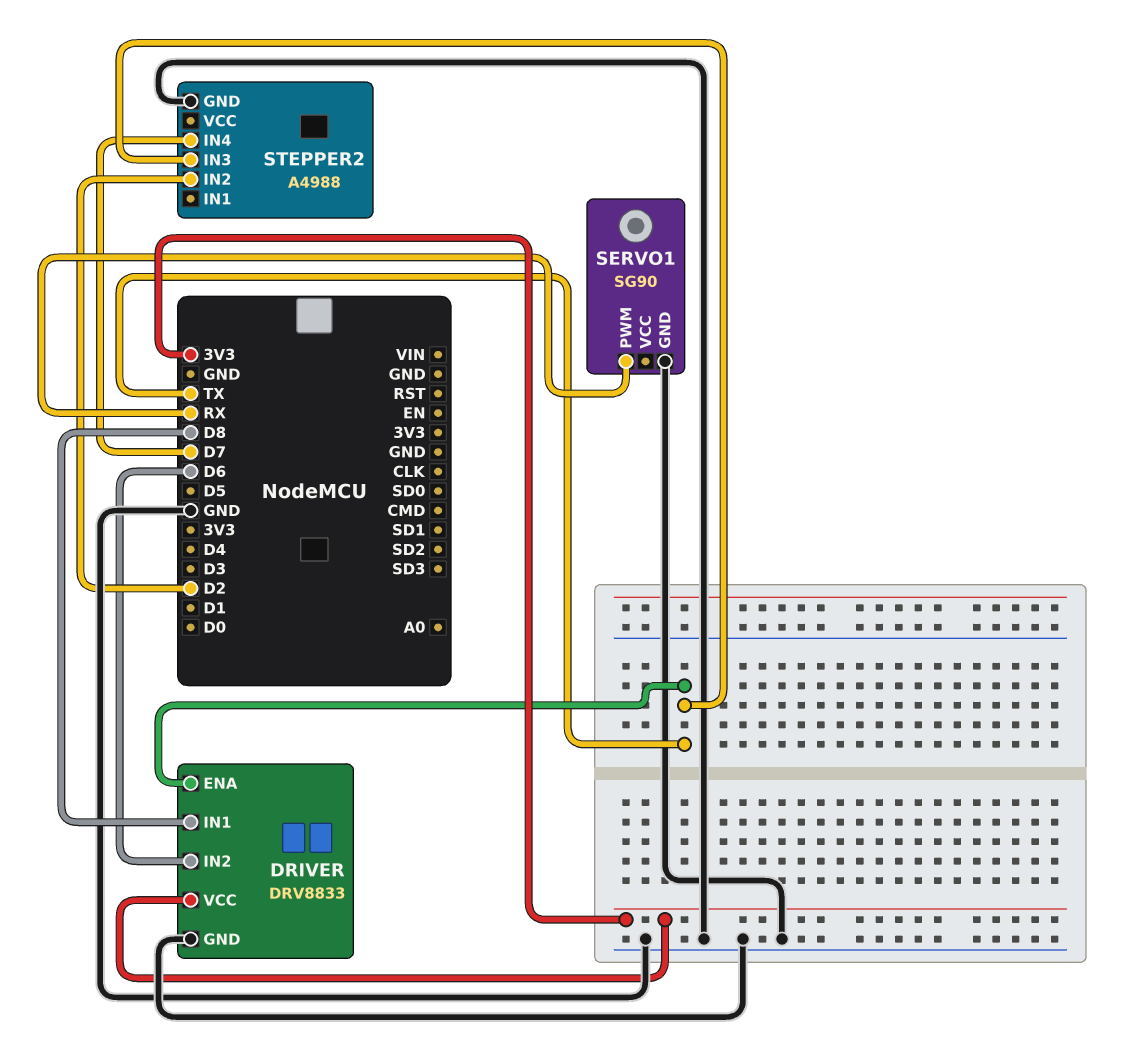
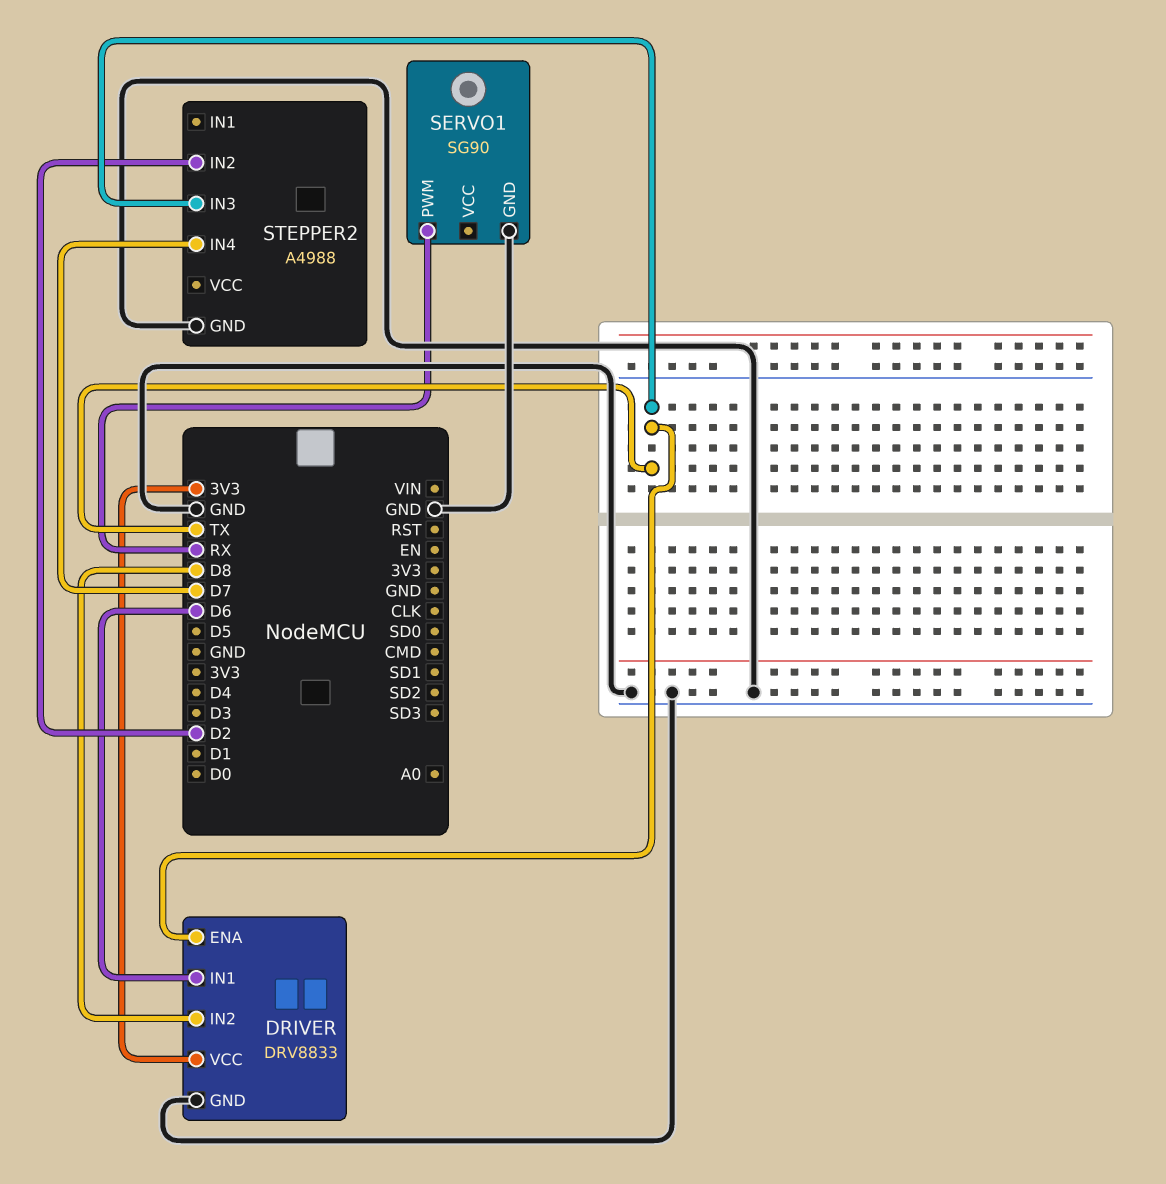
DRIVER pin IN1: D8 -> D6
DRIVER pin IN2: D6 -> D8

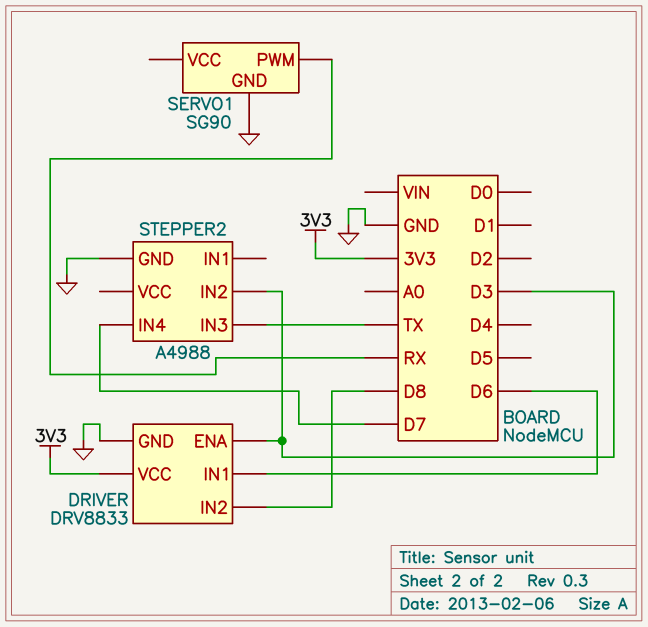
DRIVER pin ENA: TX -> D3
STEPPER2 pin IN2: D2 -> D3

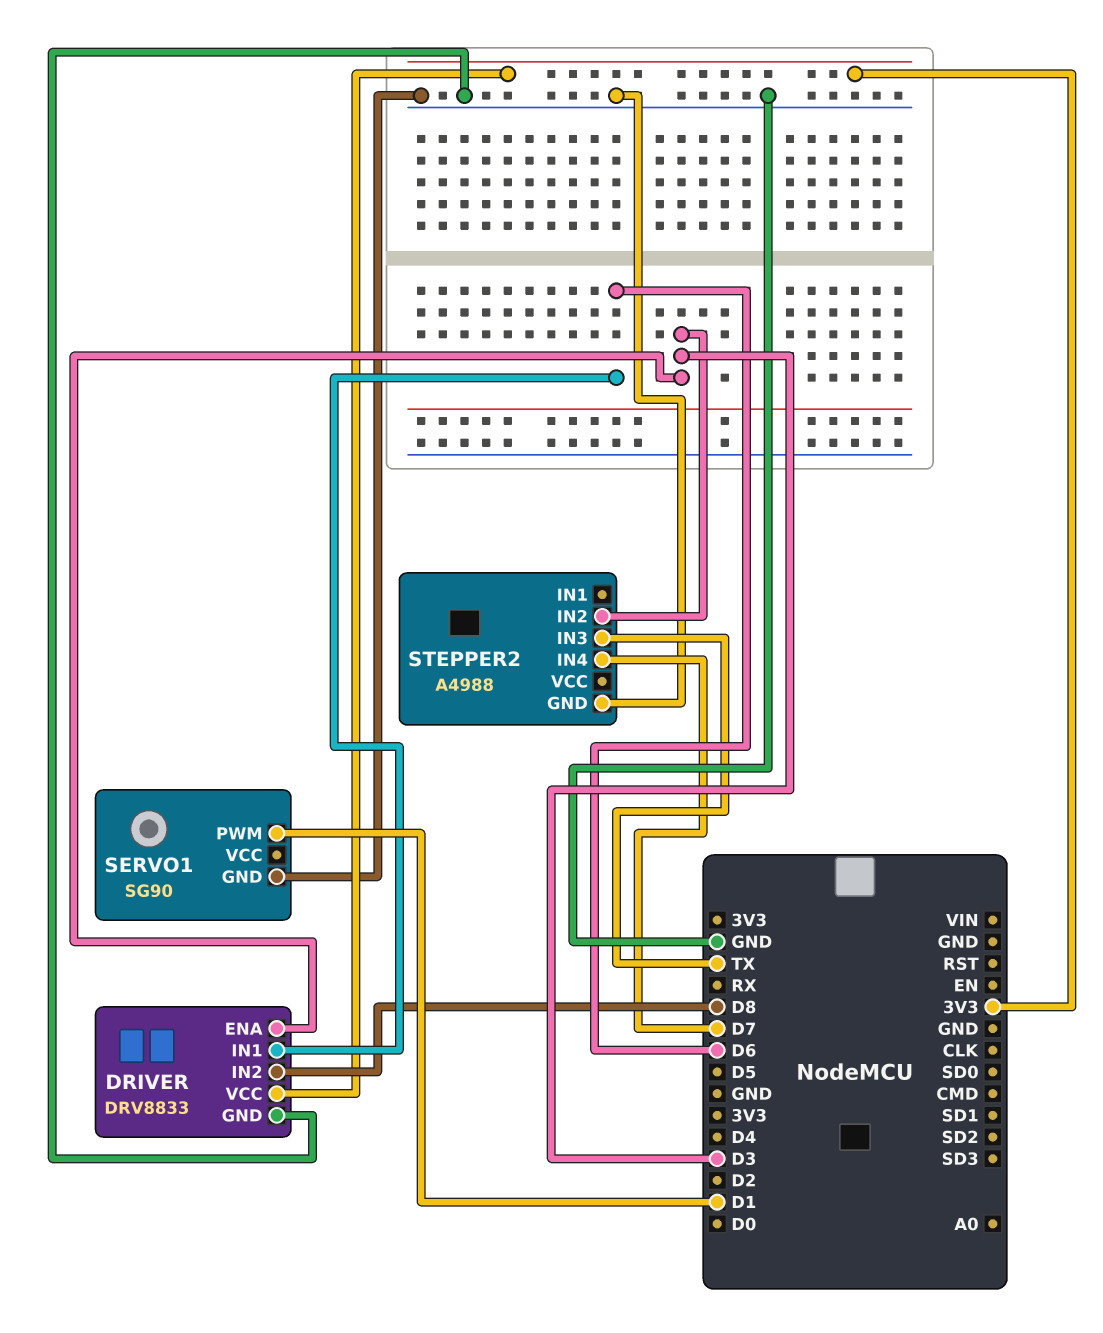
SERVO1 pin PWM: RX -> D1

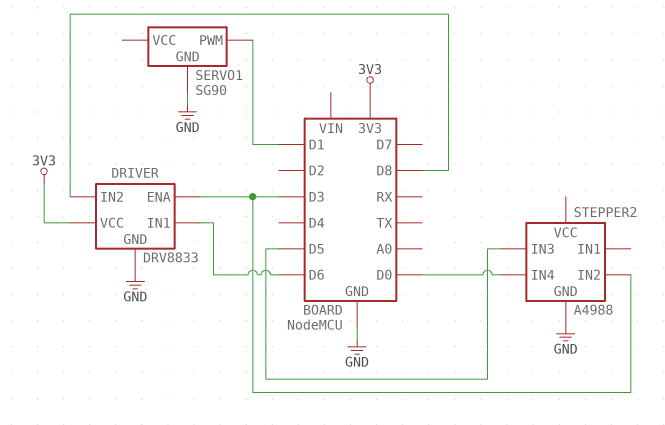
STEPPER2 pin IN3: TX -> D5
STEPPER2 pin IN4: D7 -> D0

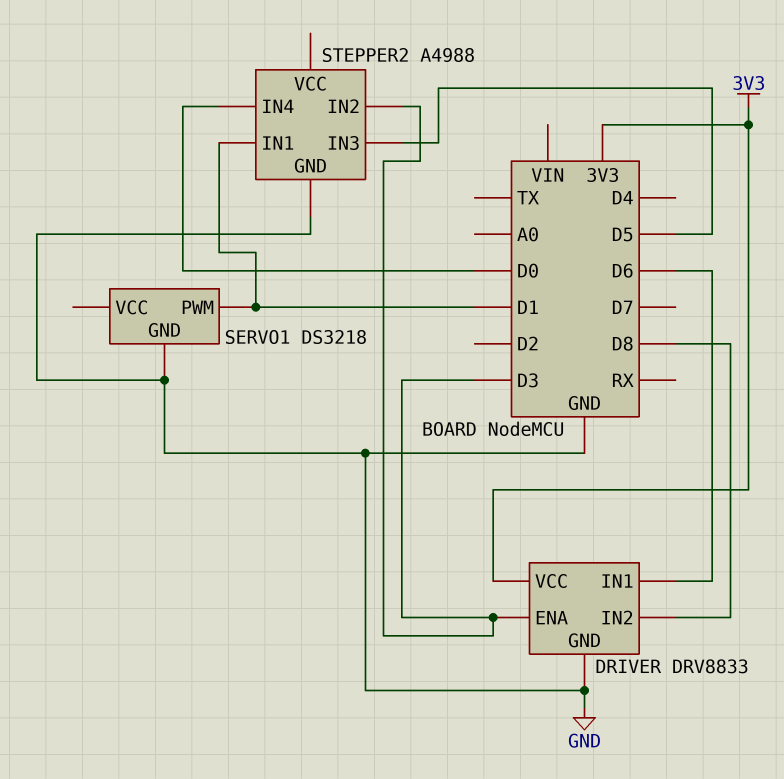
SERVO1: SG90 -> DS3218
STEPPER2 pin IN1: none -> D1

